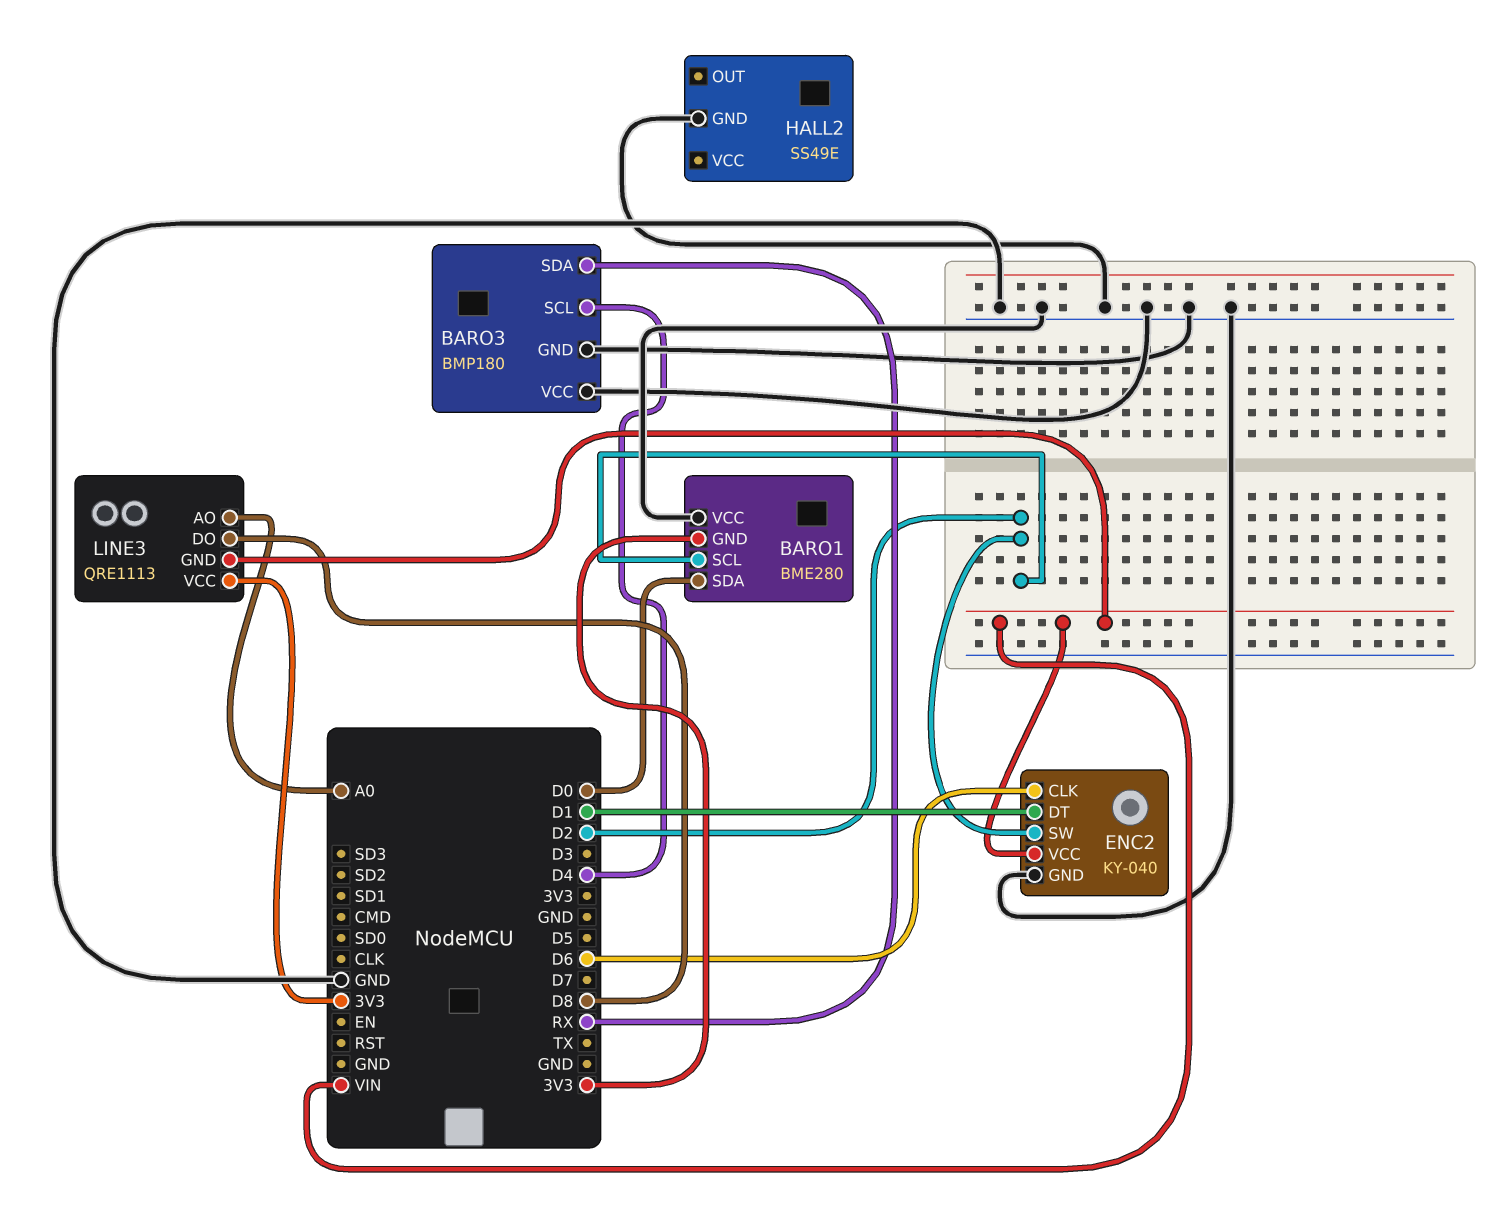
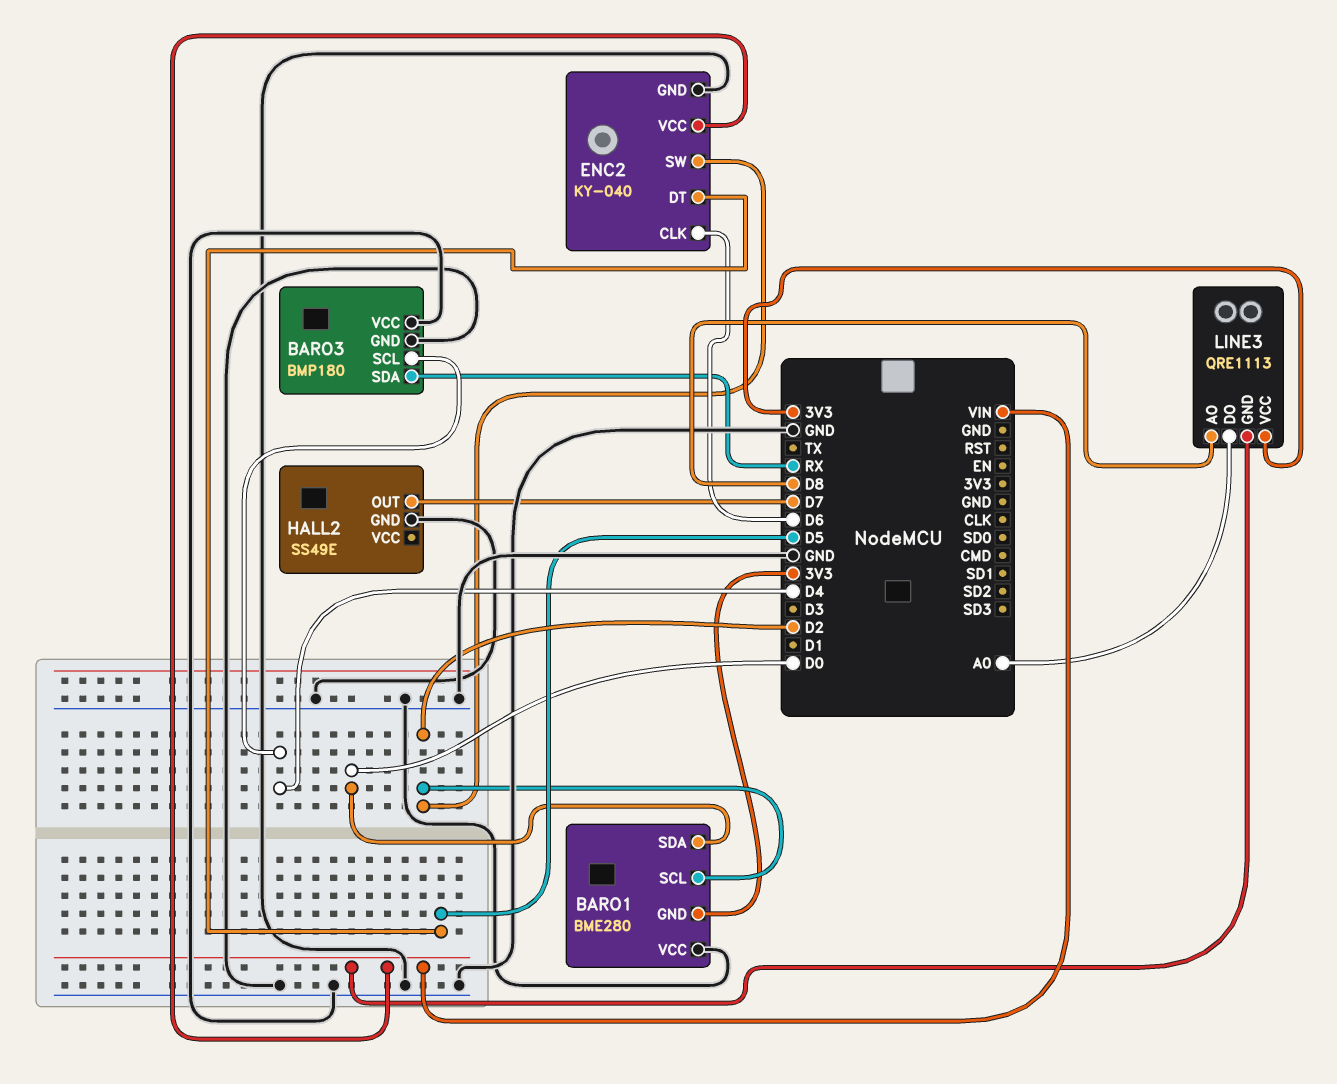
ENC2 pin DT: D1 -> D5
HALL2 pin OUT: none -> D7
LINE3 pin AO: A0 -> D8
LINE3 pin DO: D8 -> A0

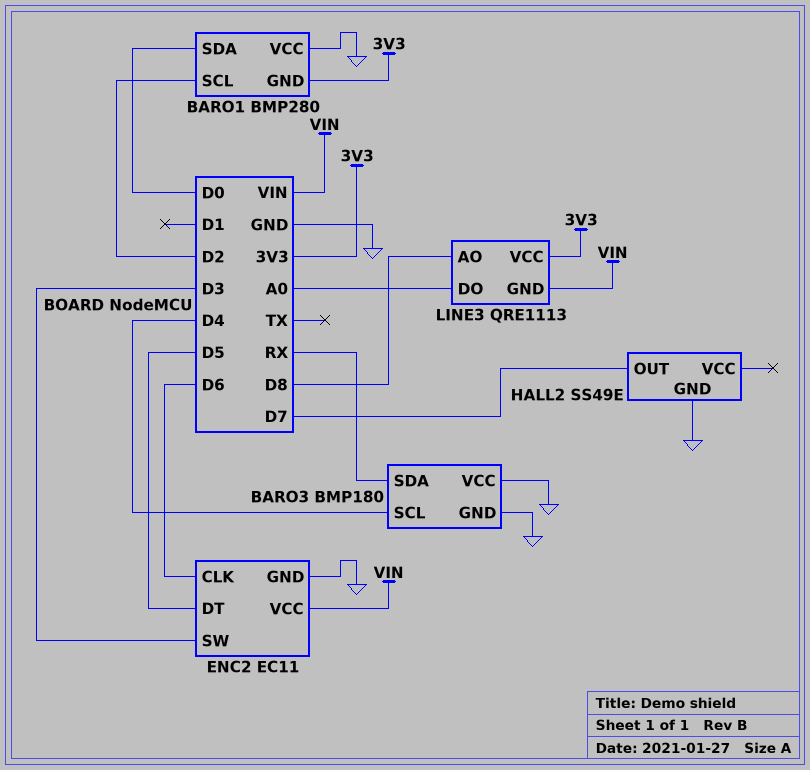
BARO1: BME280 -> BMP280
ENC2: KY-040 -> EC11
ENC2 pin SW: D2 -> D3

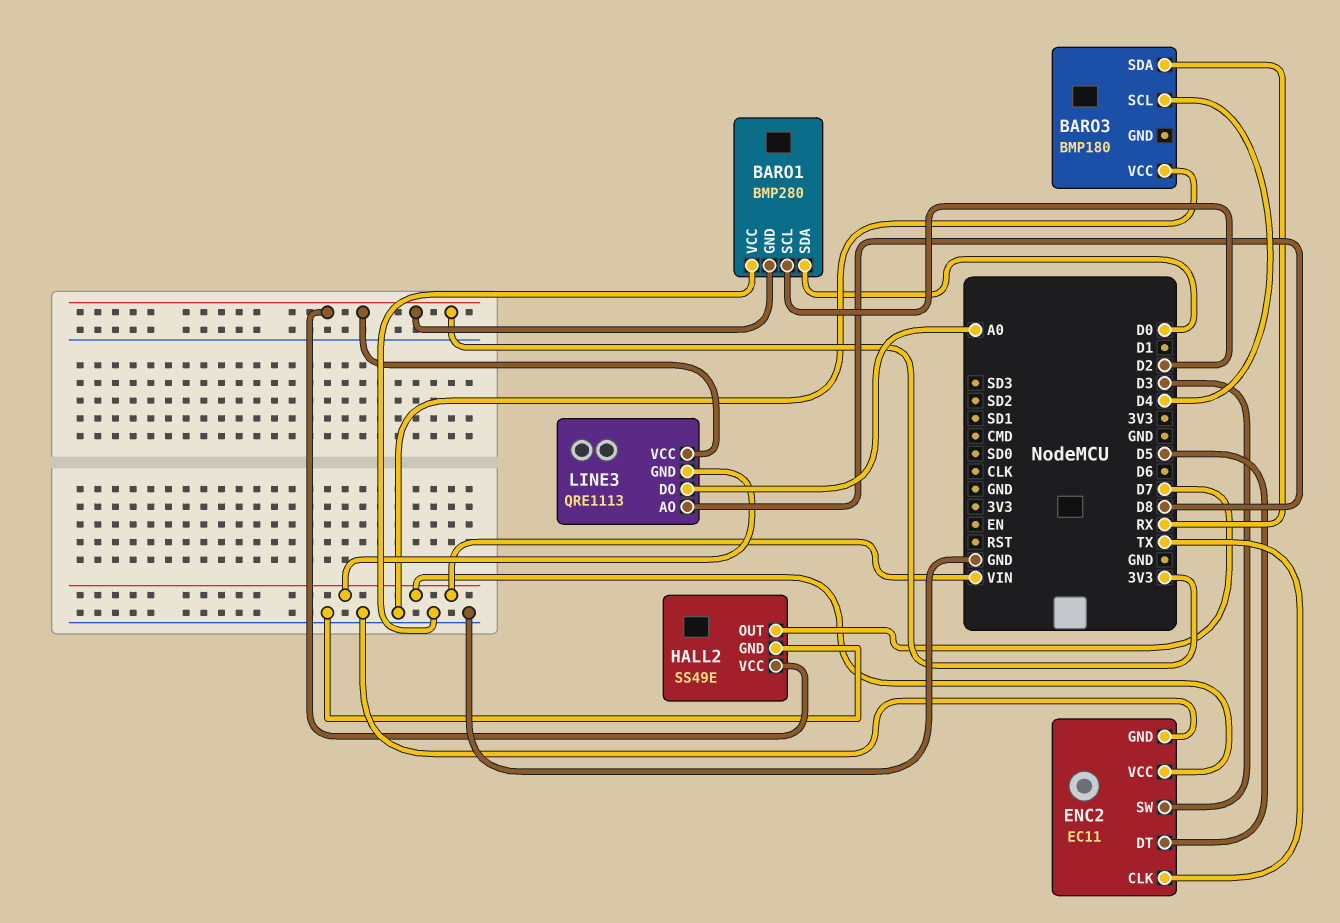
BARO3 pin GND: GND -> none
ENC2 pin CLK: D6 -> TX
HALL2 pin VCC: none -> 3V3

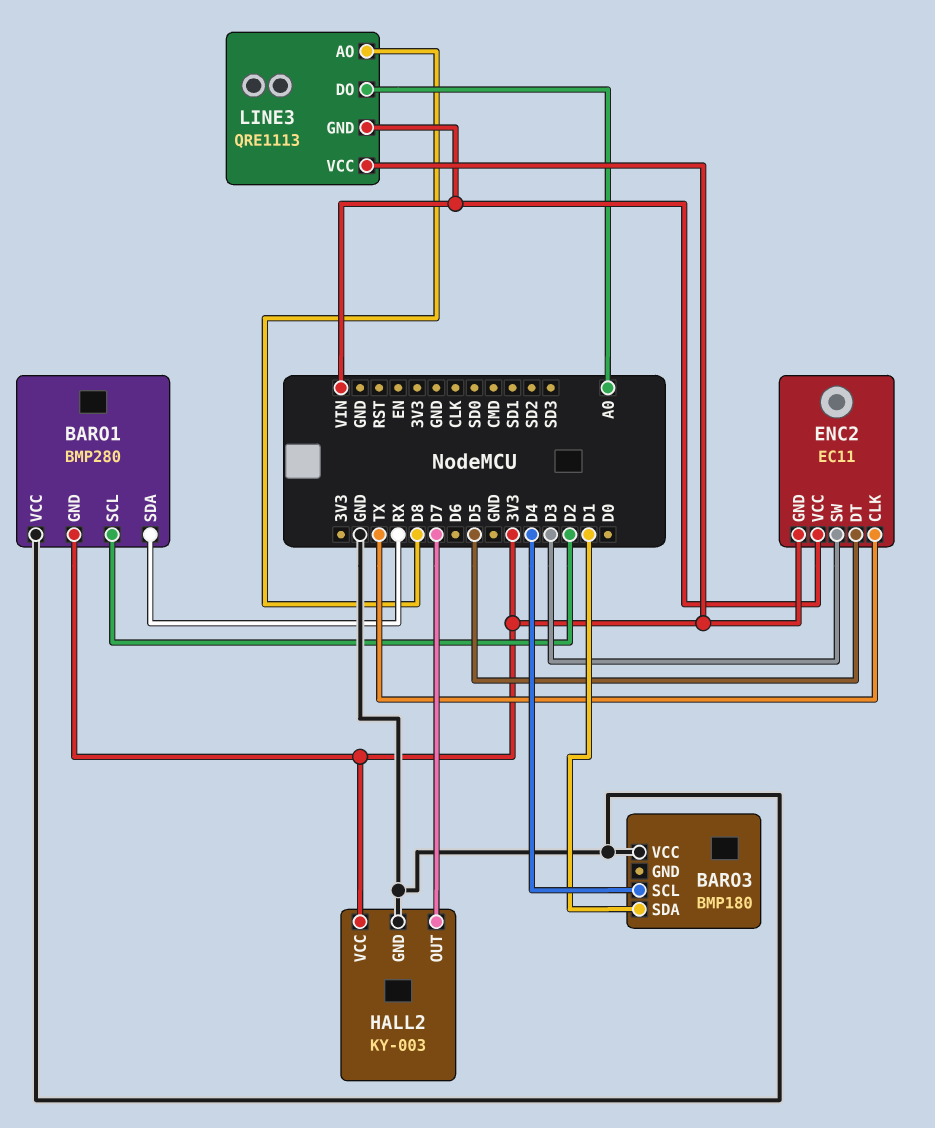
BARO1 pin SDA: D0 -> RX
BARO3 pin SDA: RX -> D1
ENC2 pin GND: GND -> 3V3
HALL2: SS49E -> KY-003

